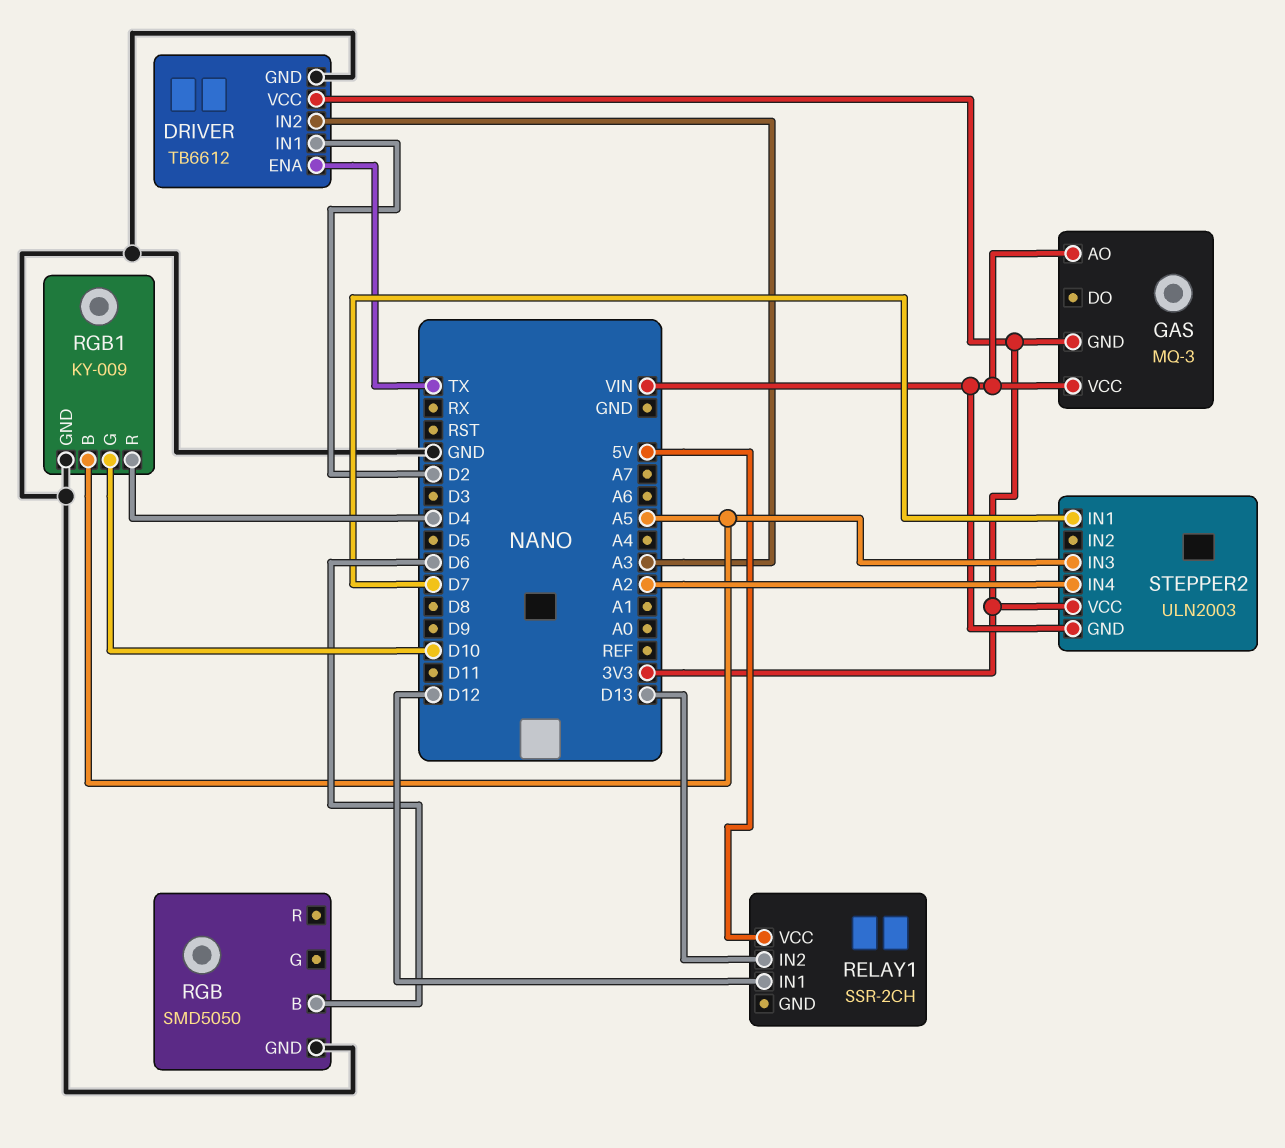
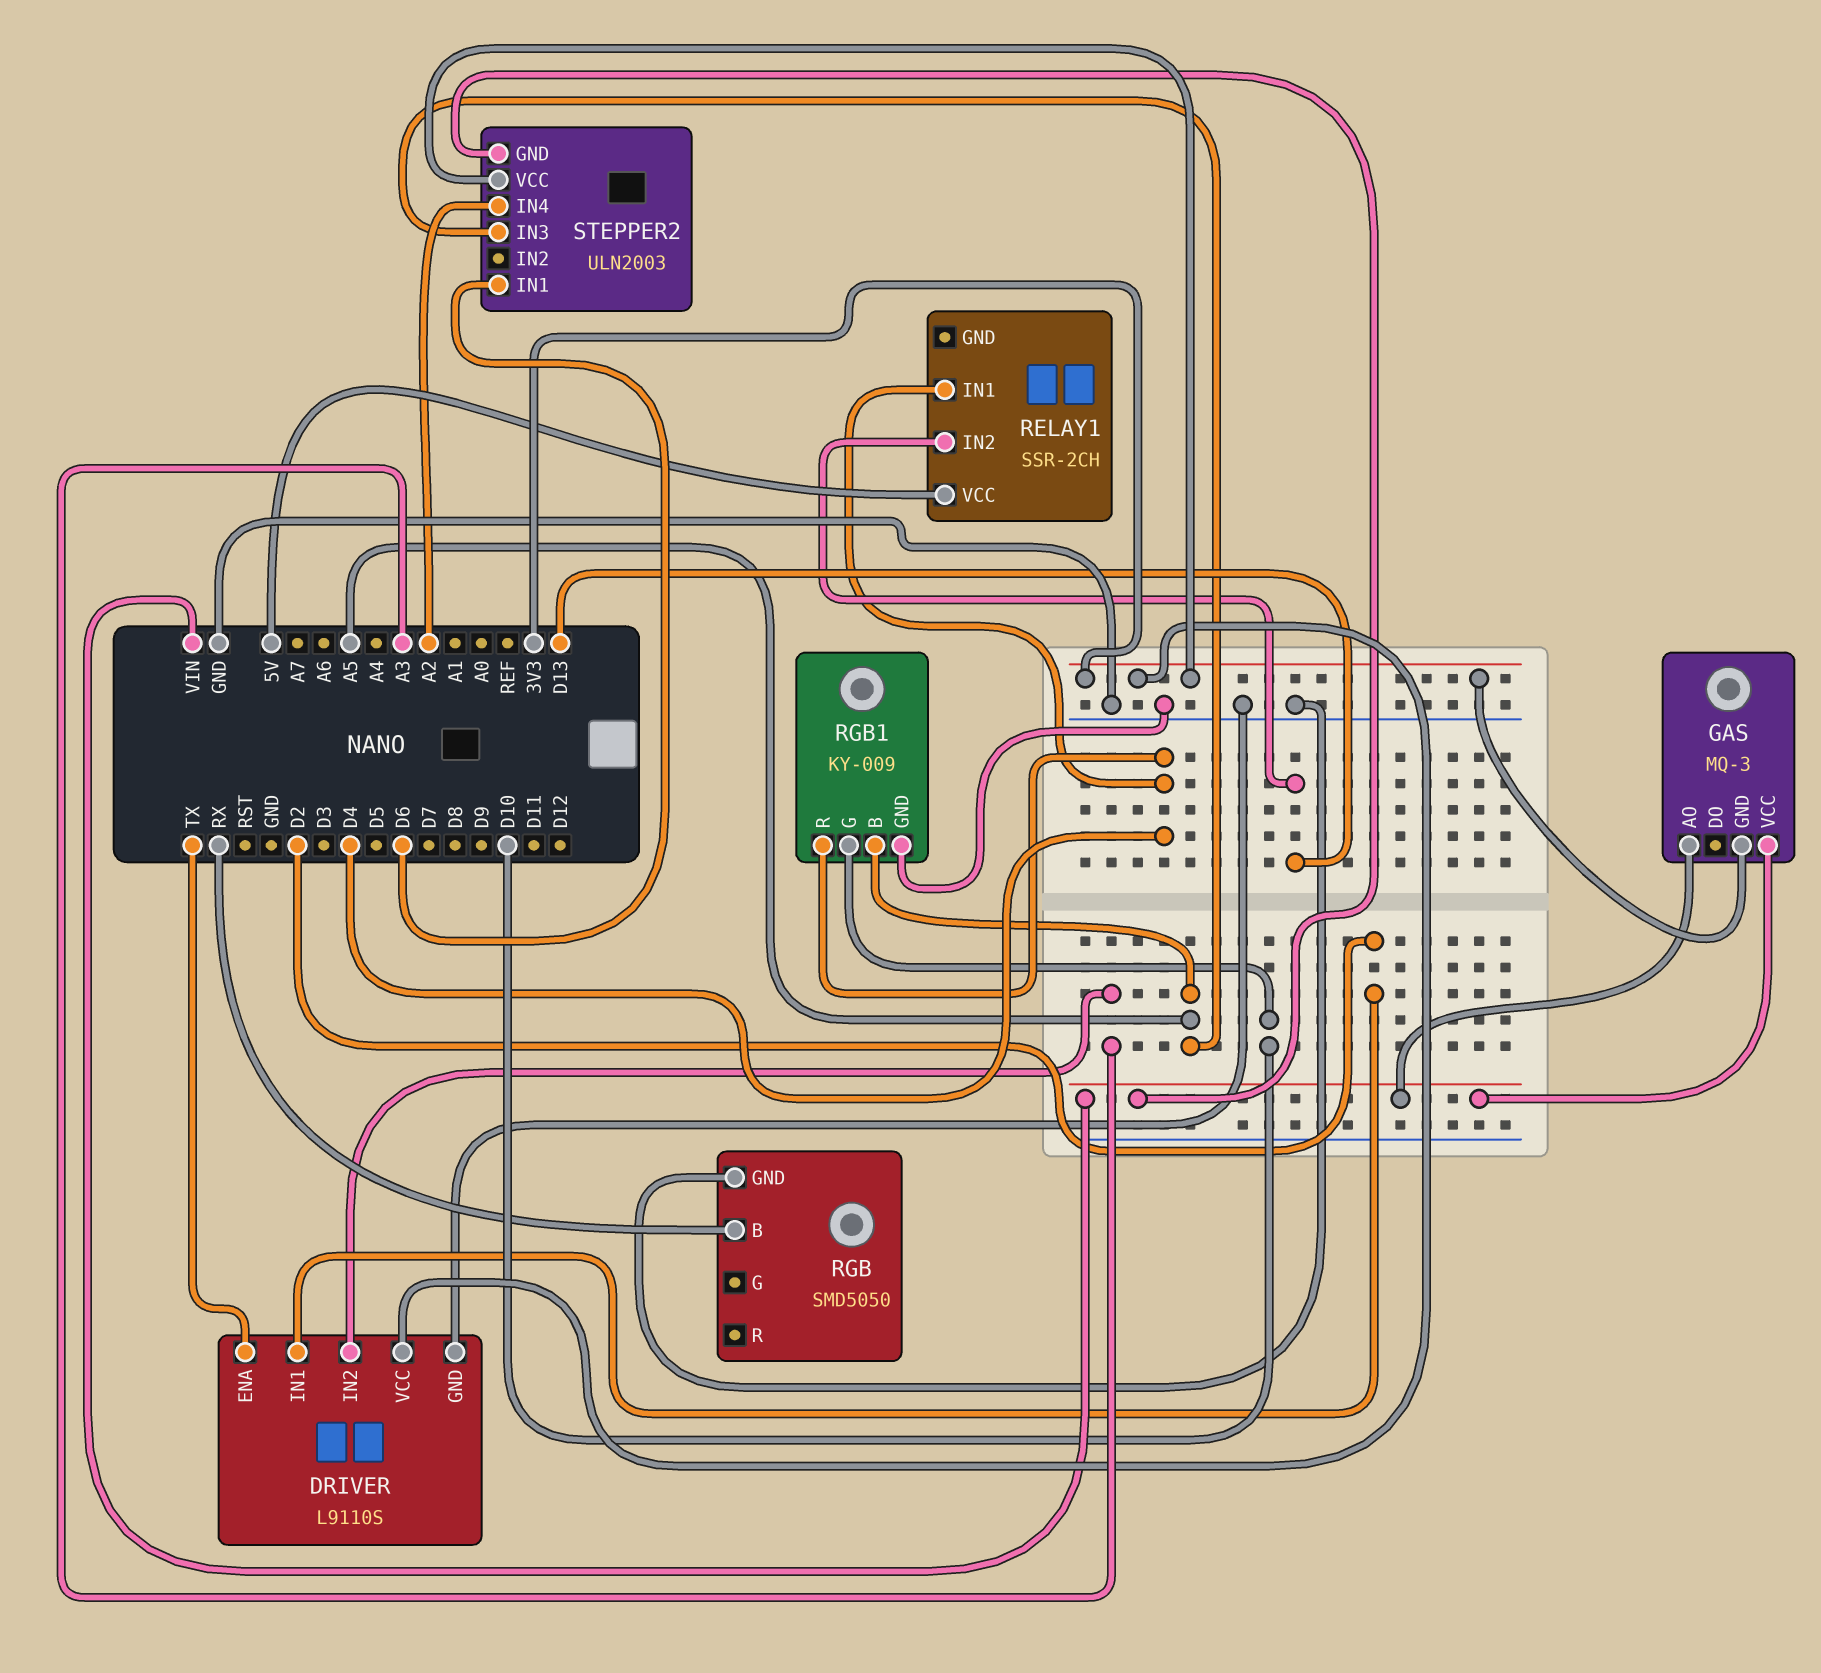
DRIVER: TB6612 -> L9110S
RELAY1 pin IN1: D12 -> D4
RGB pin B: D6 -> RX
STEPPER2 pin IN1: D7 -> D6

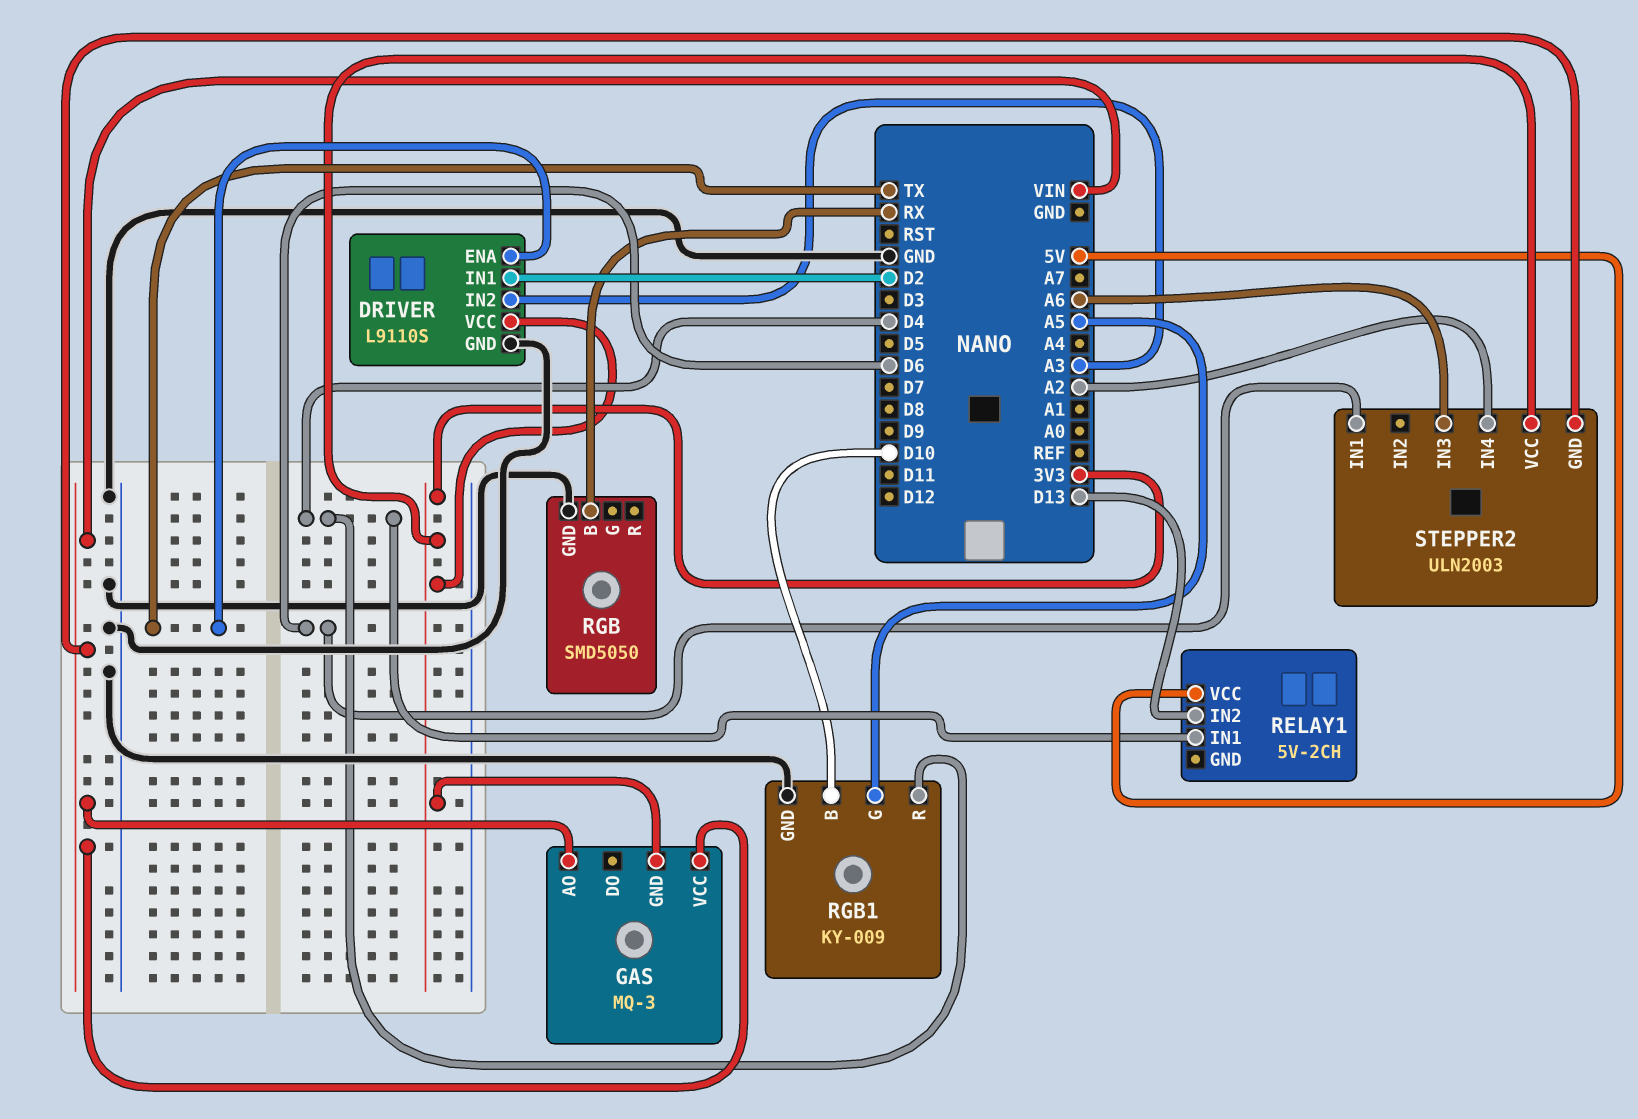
RELAY1: SSR-2CH -> 5V-2CH
RGB1 pin B: A5 -> D10
RGB1 pin G: D10 -> A5
STEPPER2 pin IN3: A5 -> A6

